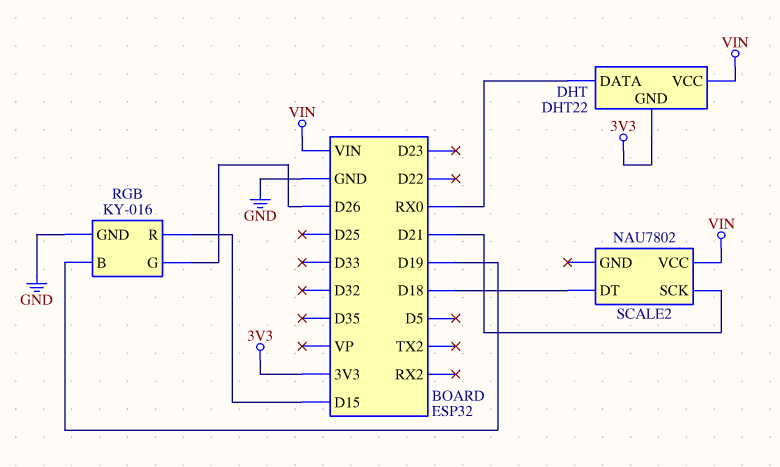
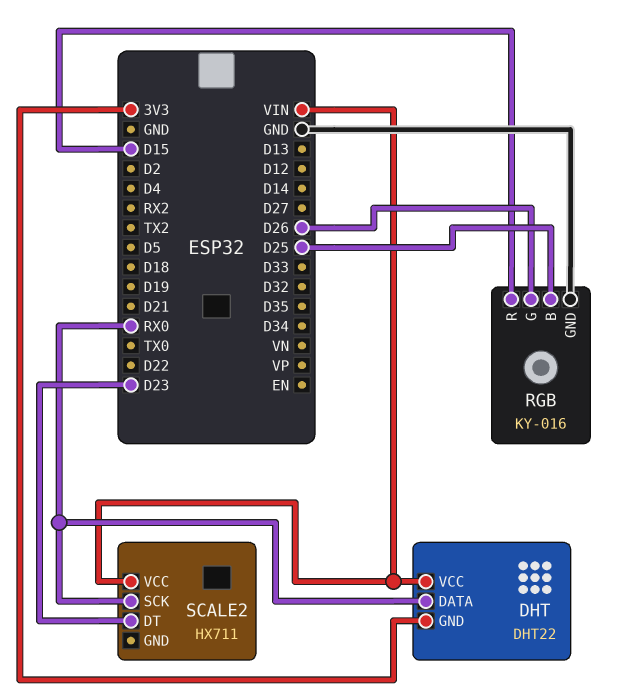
RGB pin B: D19 -> D25
SCALE2: NAU7802 -> HX711
SCALE2 pin DT: D18 -> D23
SCALE2 pin SCK: D21 -> RX0

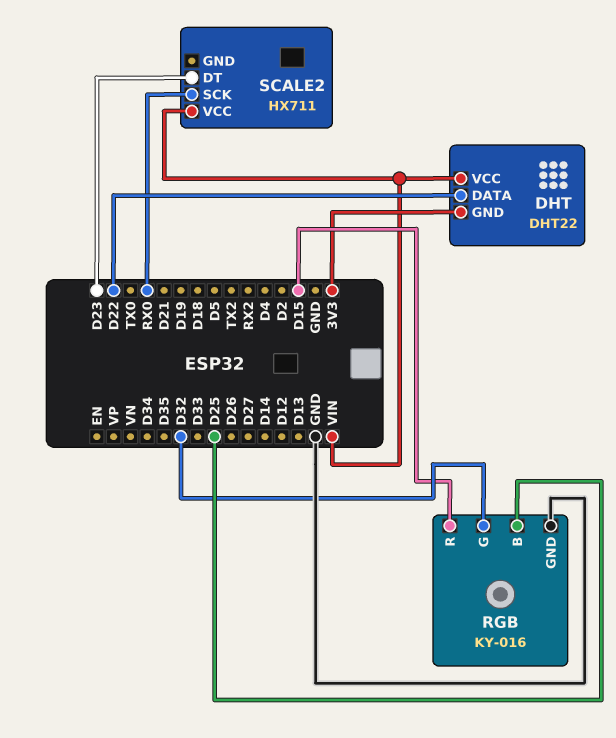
DHT pin DATA: RX0 -> D22
RGB pin G: D26 -> D32

